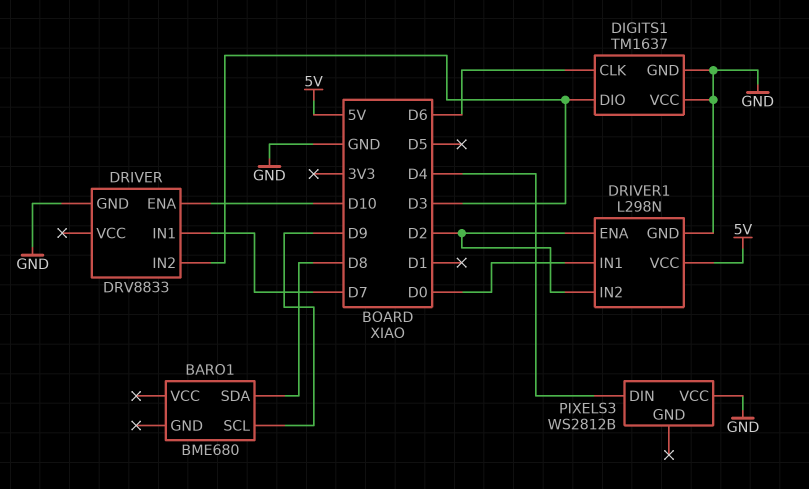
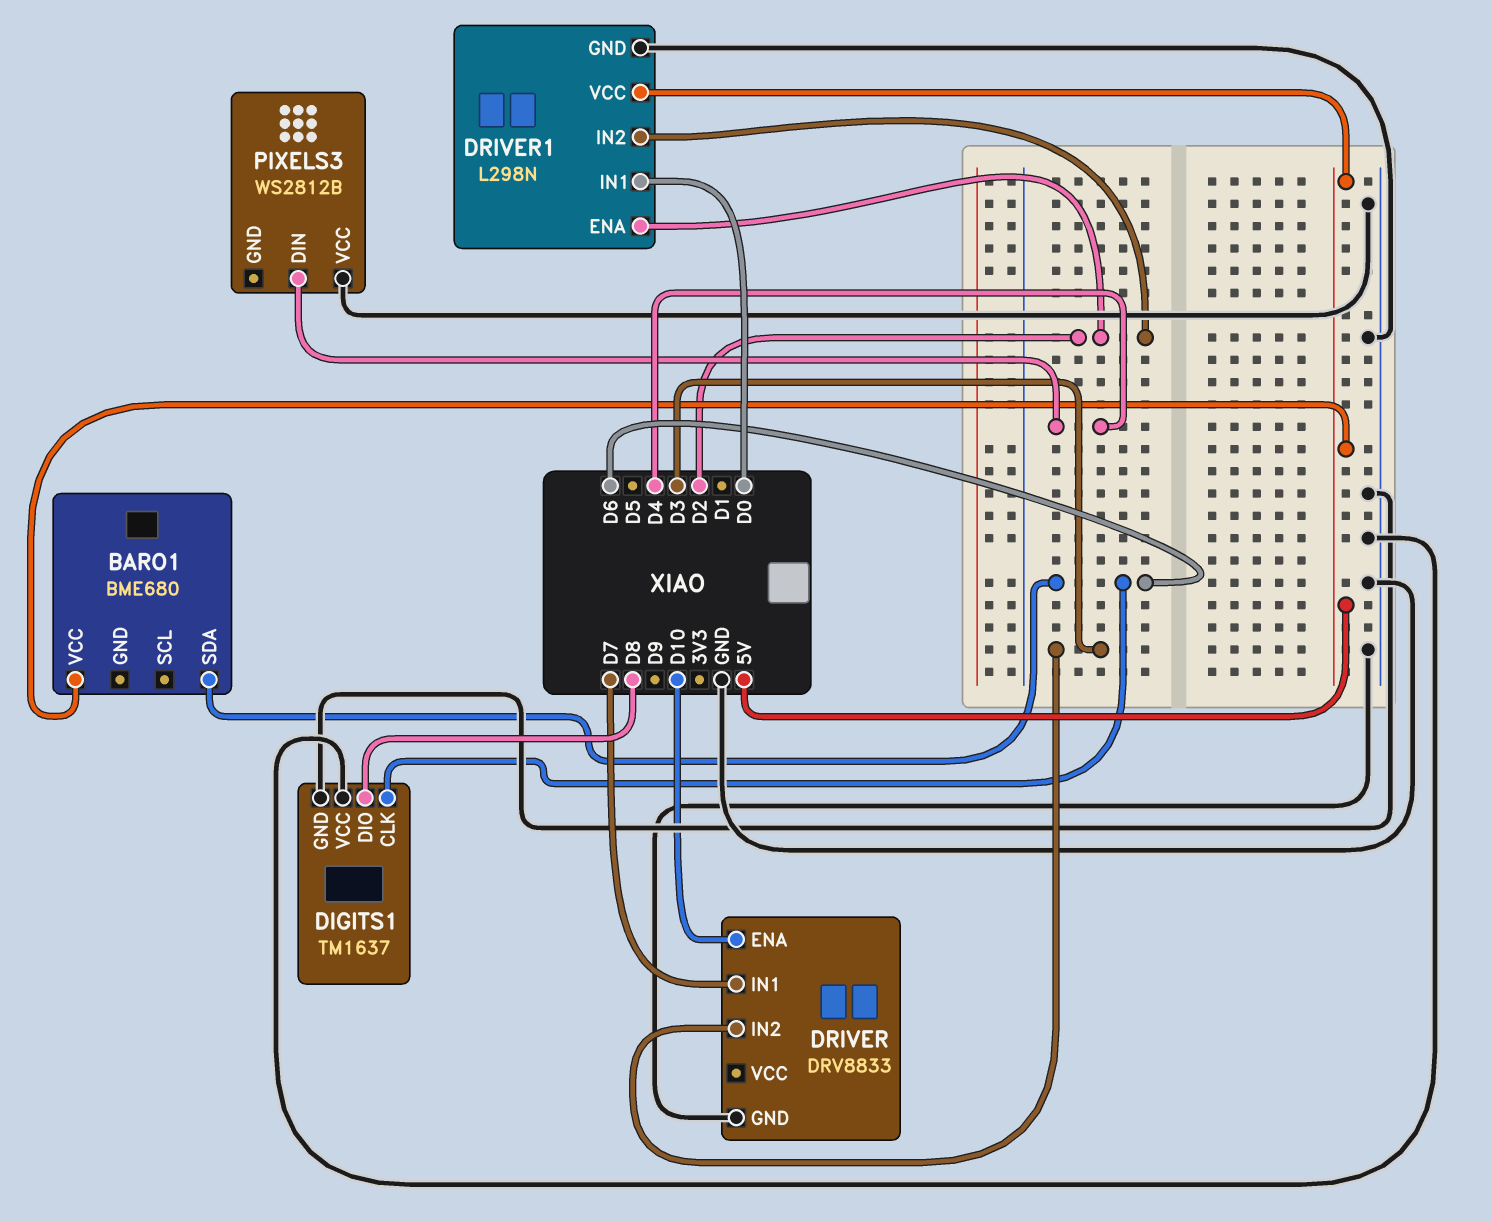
BARO1 pin SCL: D9 -> none
BARO1 pin SDA: D8 -> D6
BARO1 pin VCC: none -> 5V
DIGITS1 pin DIO: D3 -> D8

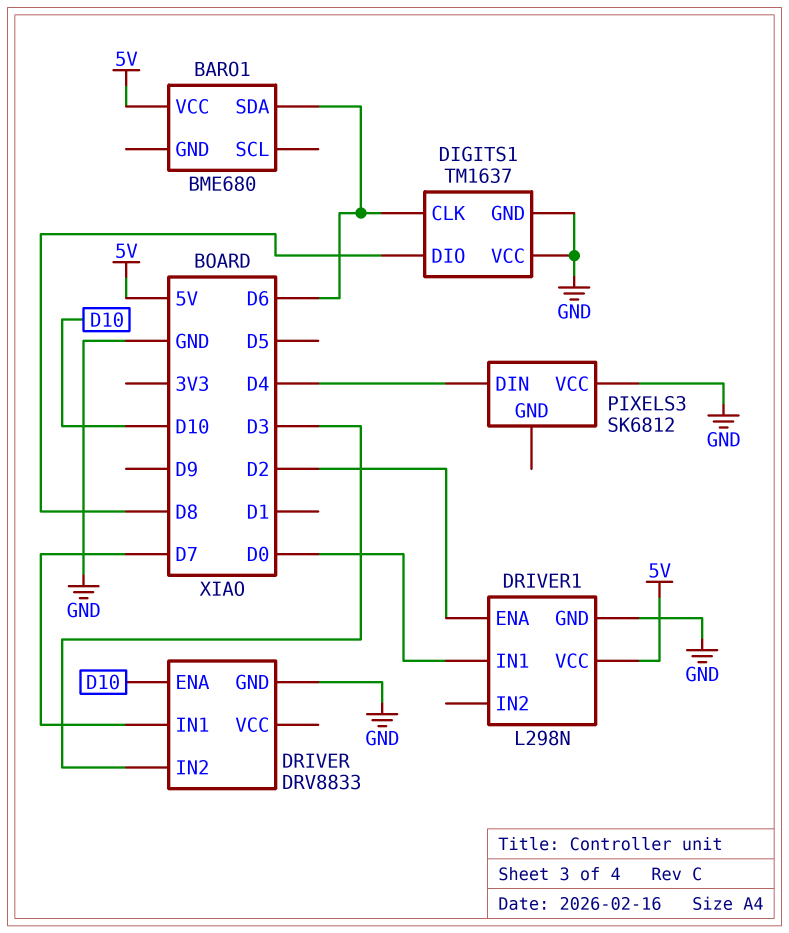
DRIVER1 pin IN2: D2 -> none
PIXELS3: WS2812B -> SK6812

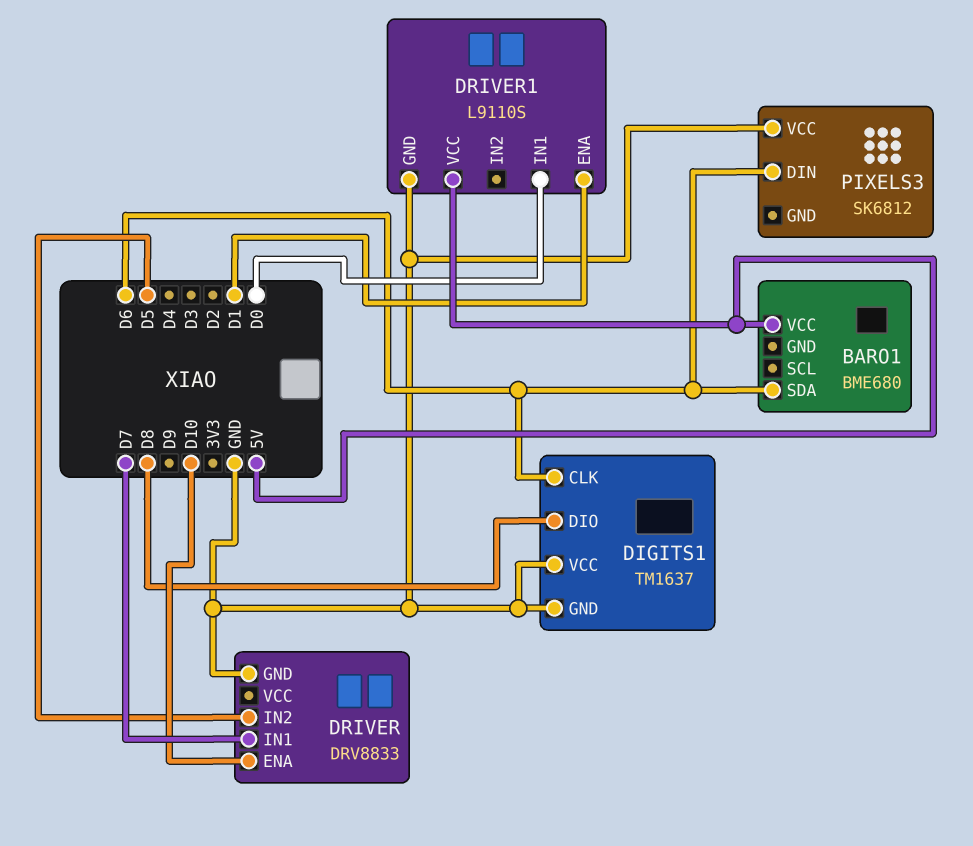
DRIVER pin IN2: D3 -> D5
DRIVER1: L298N -> L9110S
DRIVER1 pin ENA: D2 -> D1
PIXELS3 pin DIN: D4 -> D6

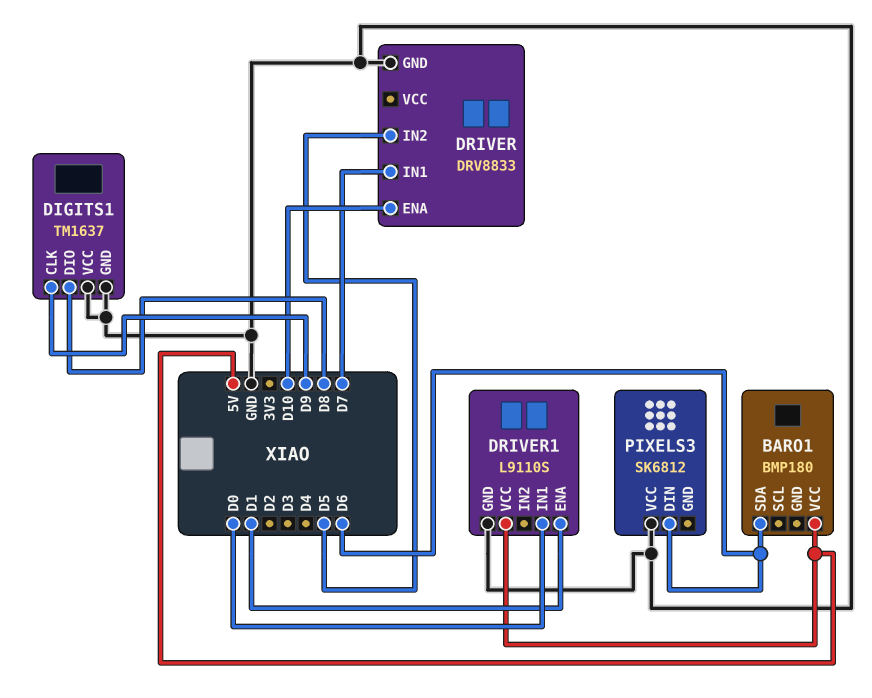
BARO1: BME680 -> BMP180
DIGITS1 pin CLK: D6 -> D9

